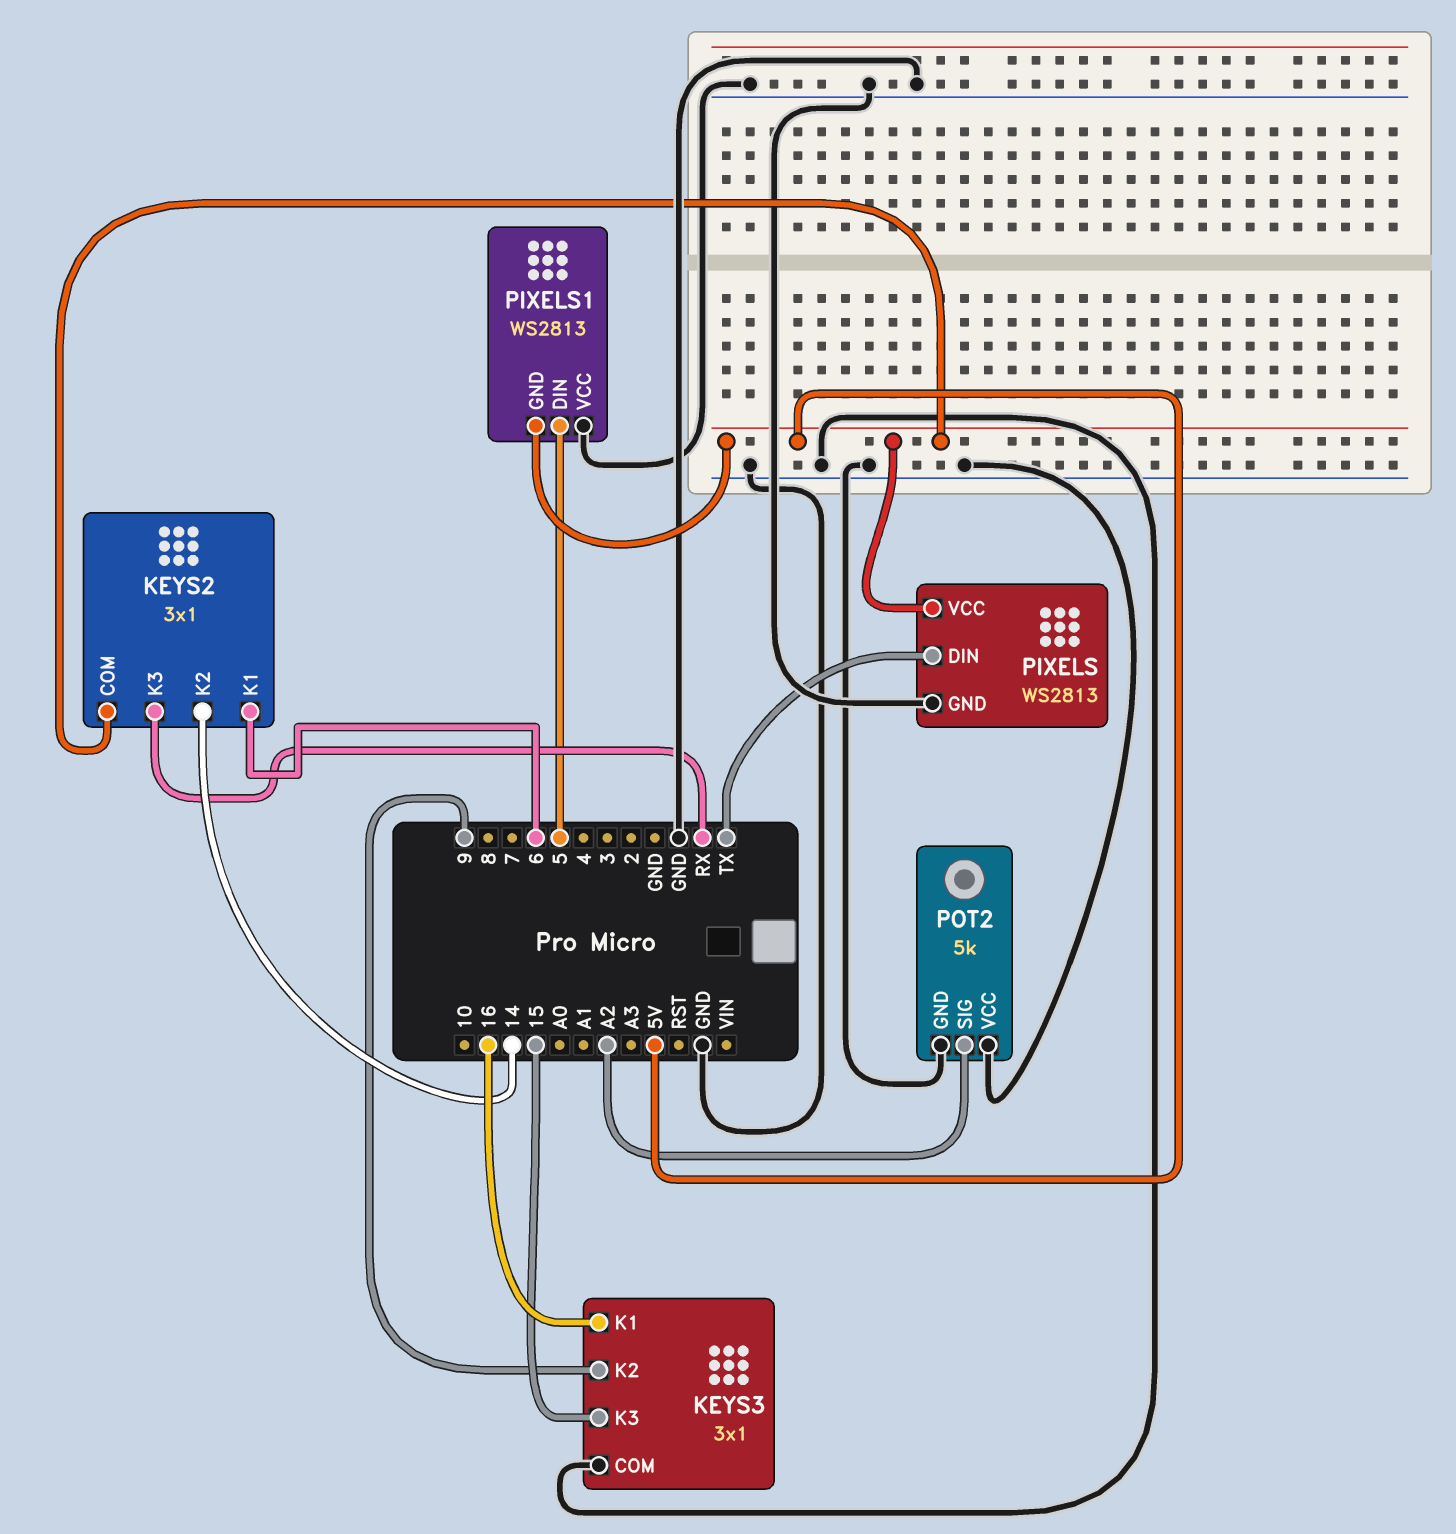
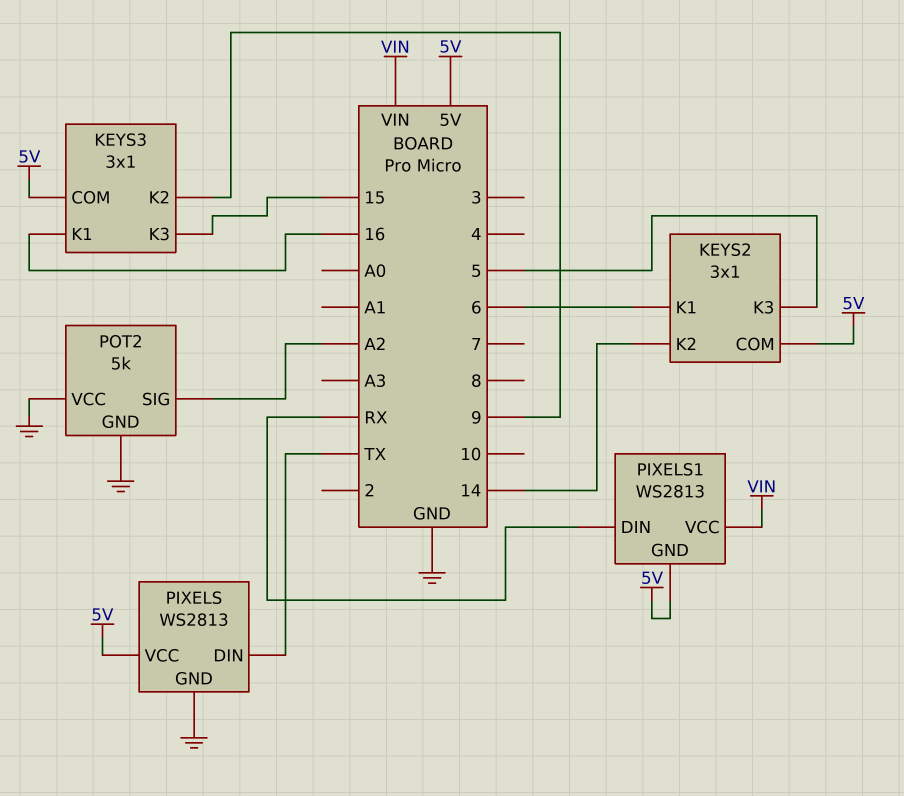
KEYS2 pin K3: RX -> 5
KEYS3 pin COM: GND -> 5V
PIXELS1 pin DIN: 5 -> RX
PIXELS1 pin VCC: GND -> VIN

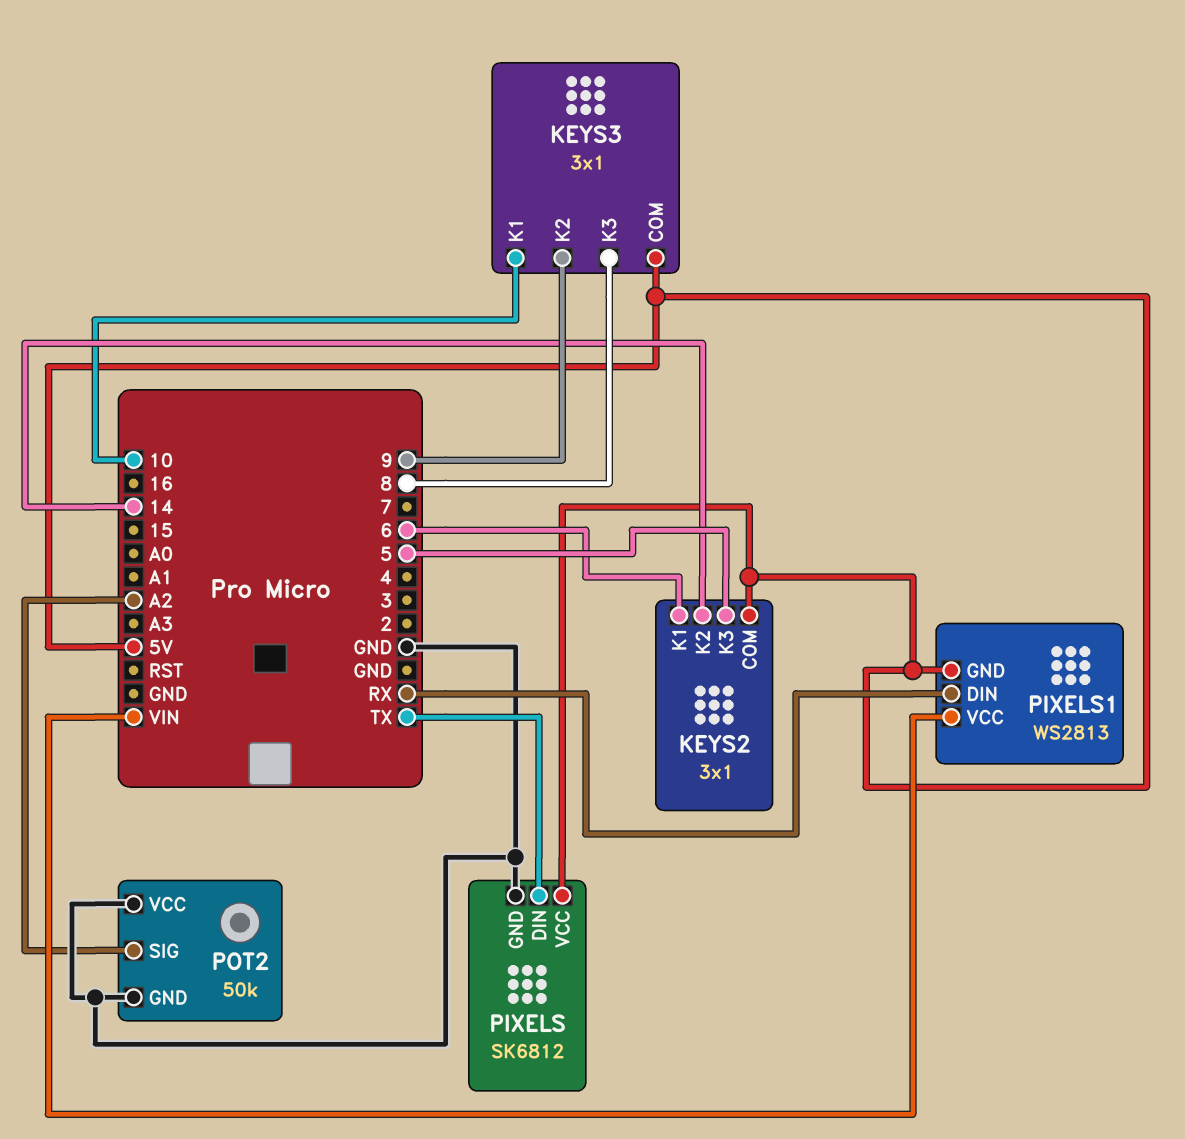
KEYS3 pin K1: 16 -> 10
KEYS3 pin K3: 15 -> 8
PIXELS: WS2813 -> SK6812
POT2: 5k -> 50k

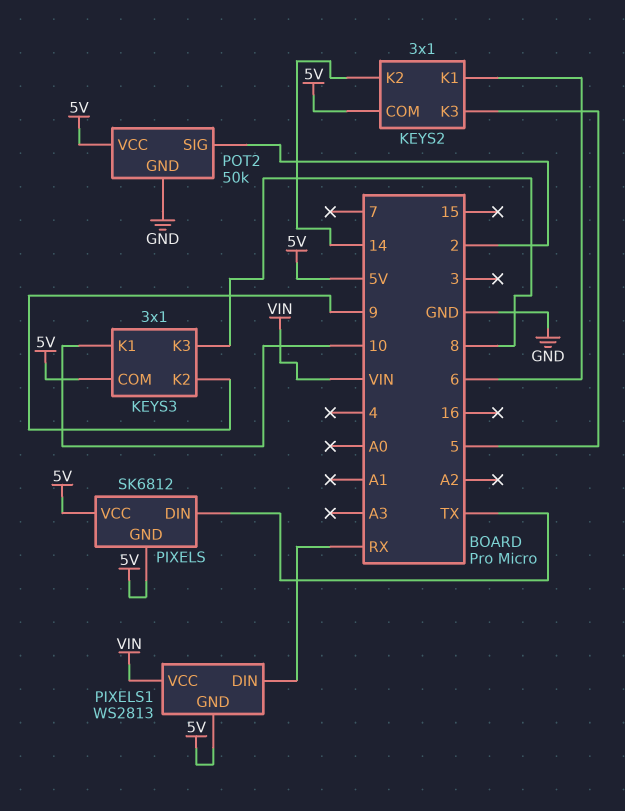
PIXELS pin GND: GND -> 5V
POT2 pin SIG: A2 -> 2
POT2 pin VCC: GND -> 5V

